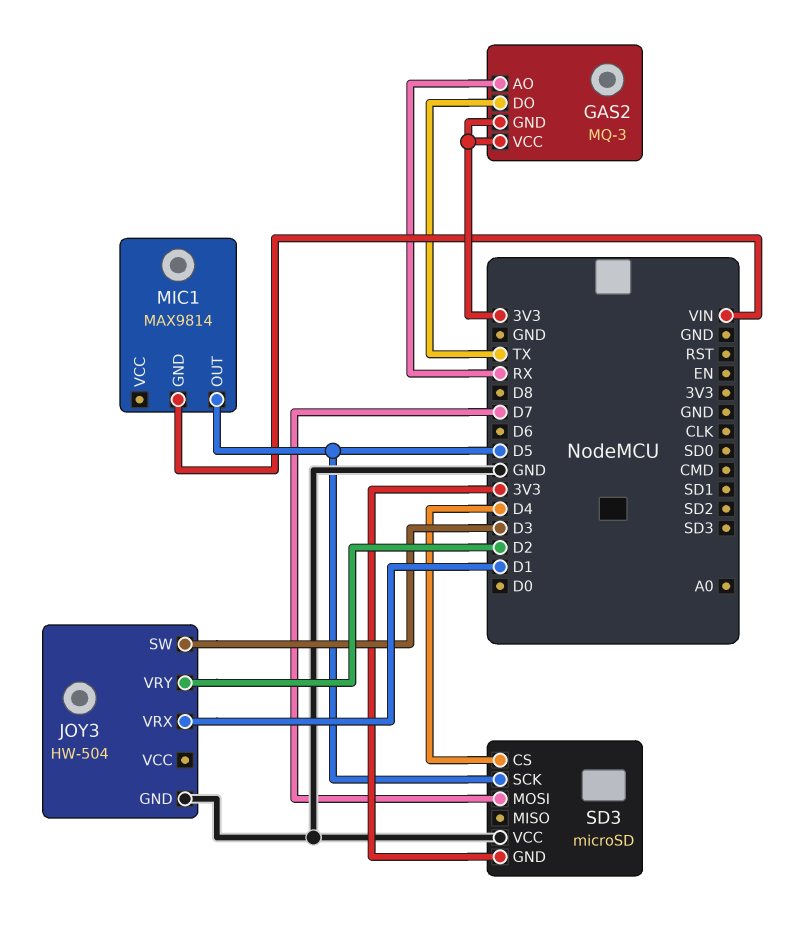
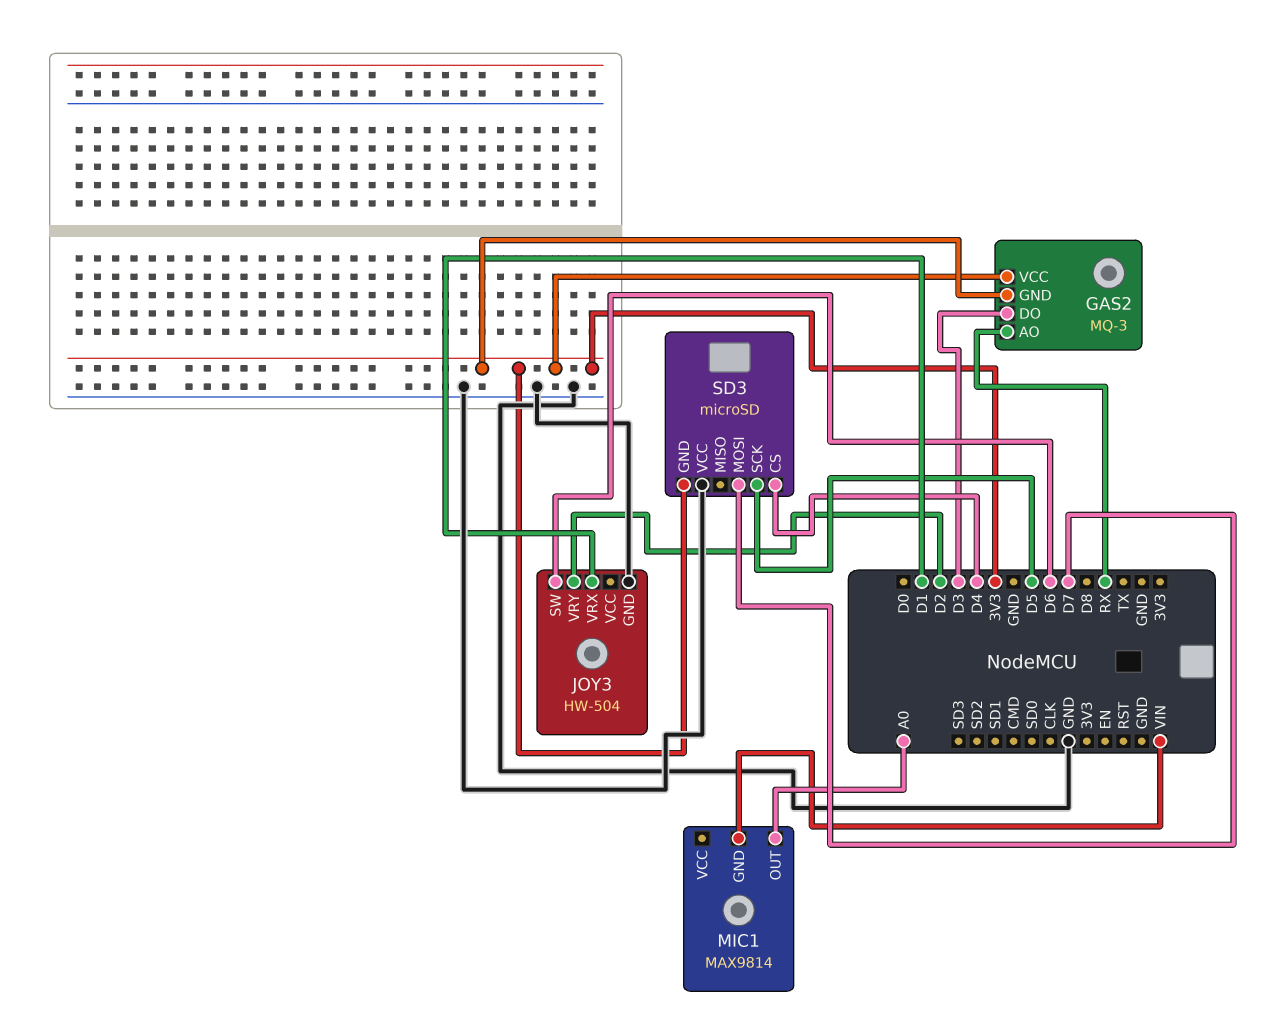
GAS2 pin DO: TX -> D3
JOY3 pin SW: D3 -> D6
MIC1 pin OUT: D5 -> A0

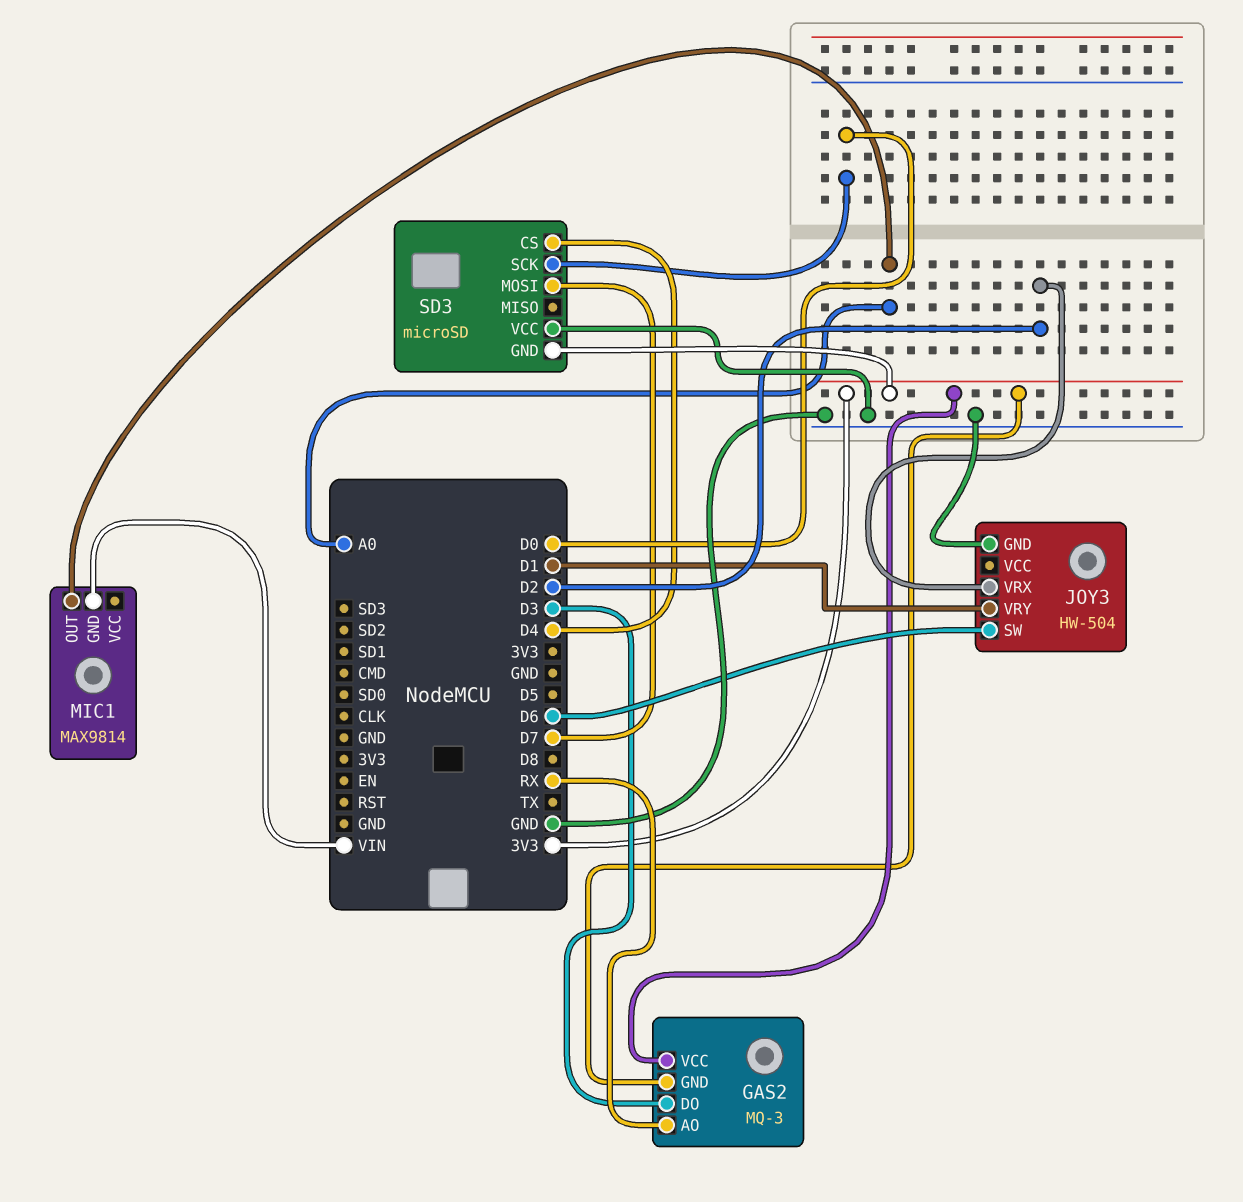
JOY3 pin VRX: D1 -> D2
JOY3 pin VRY: D2 -> D1
SD3 pin SCK: D5 -> D0

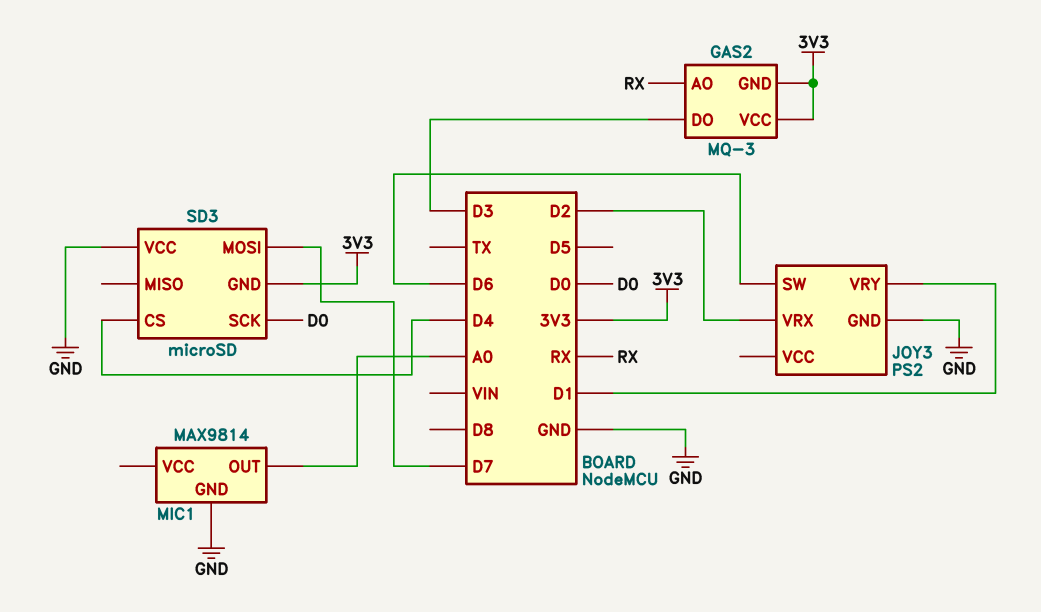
JOY3: HW-504 -> PS2
MIC1 pin GND: VIN -> GND

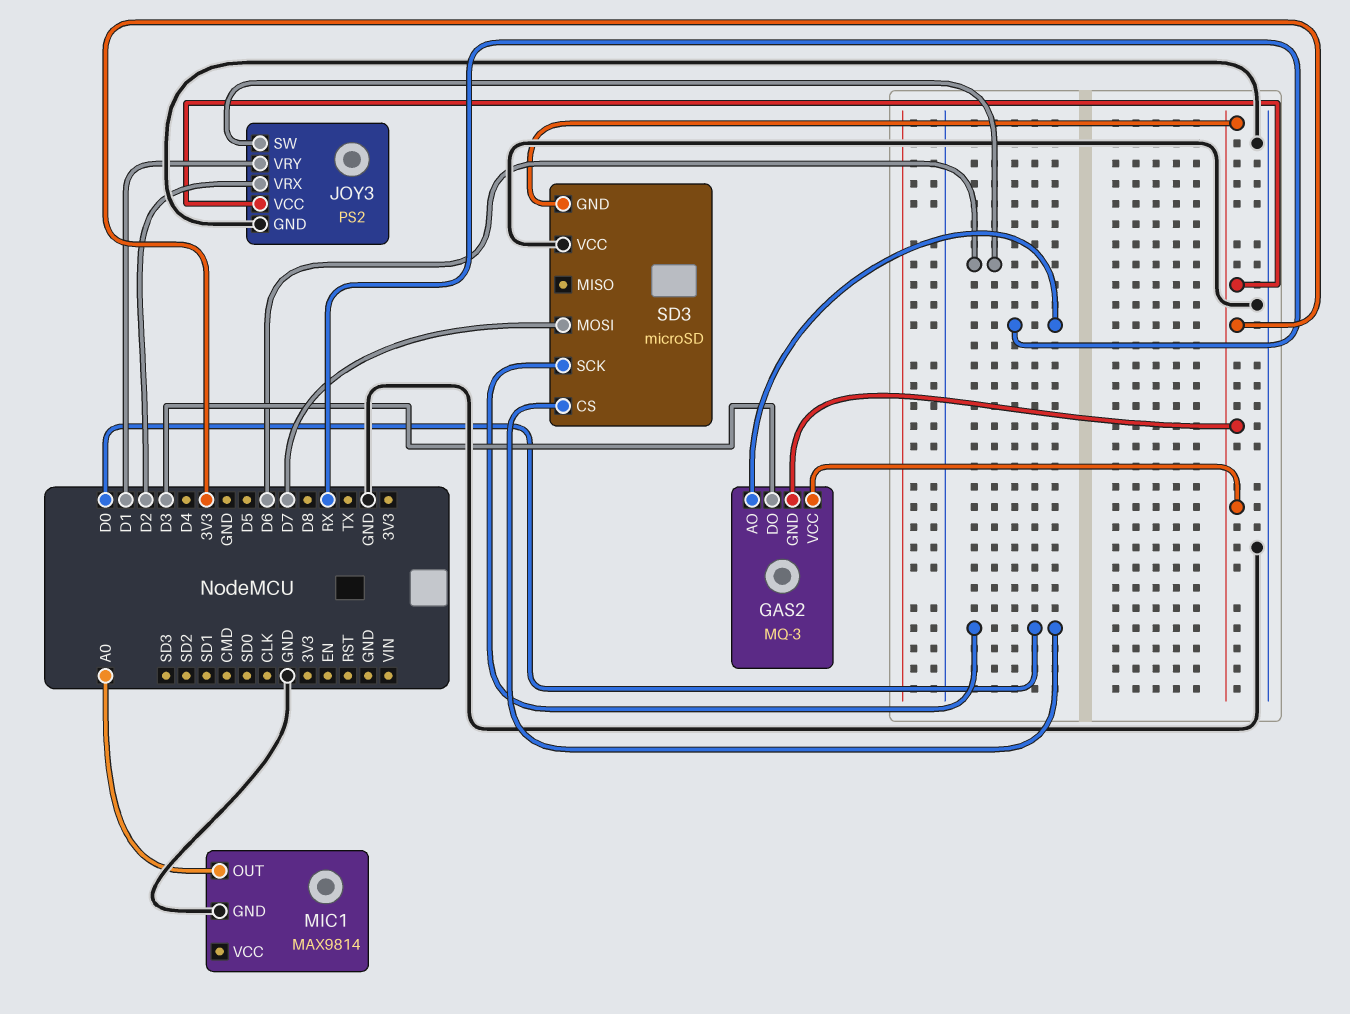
JOY3 pin VCC: none -> 3V3
SD3 pin CS: D4 -> D0

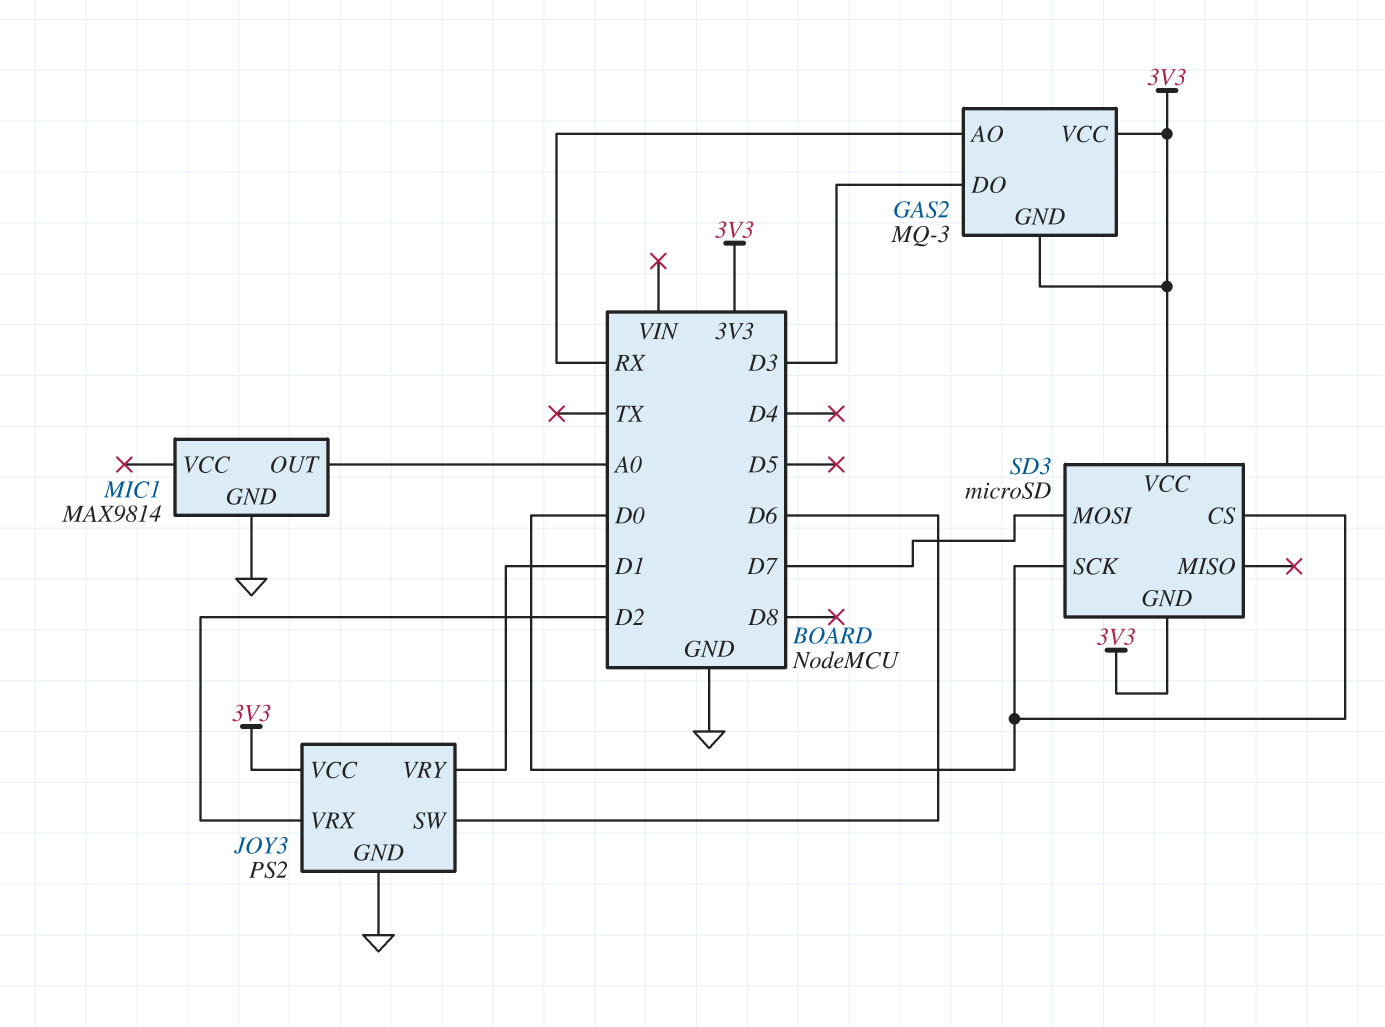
SD3 pin VCC: GND -> 3V3

